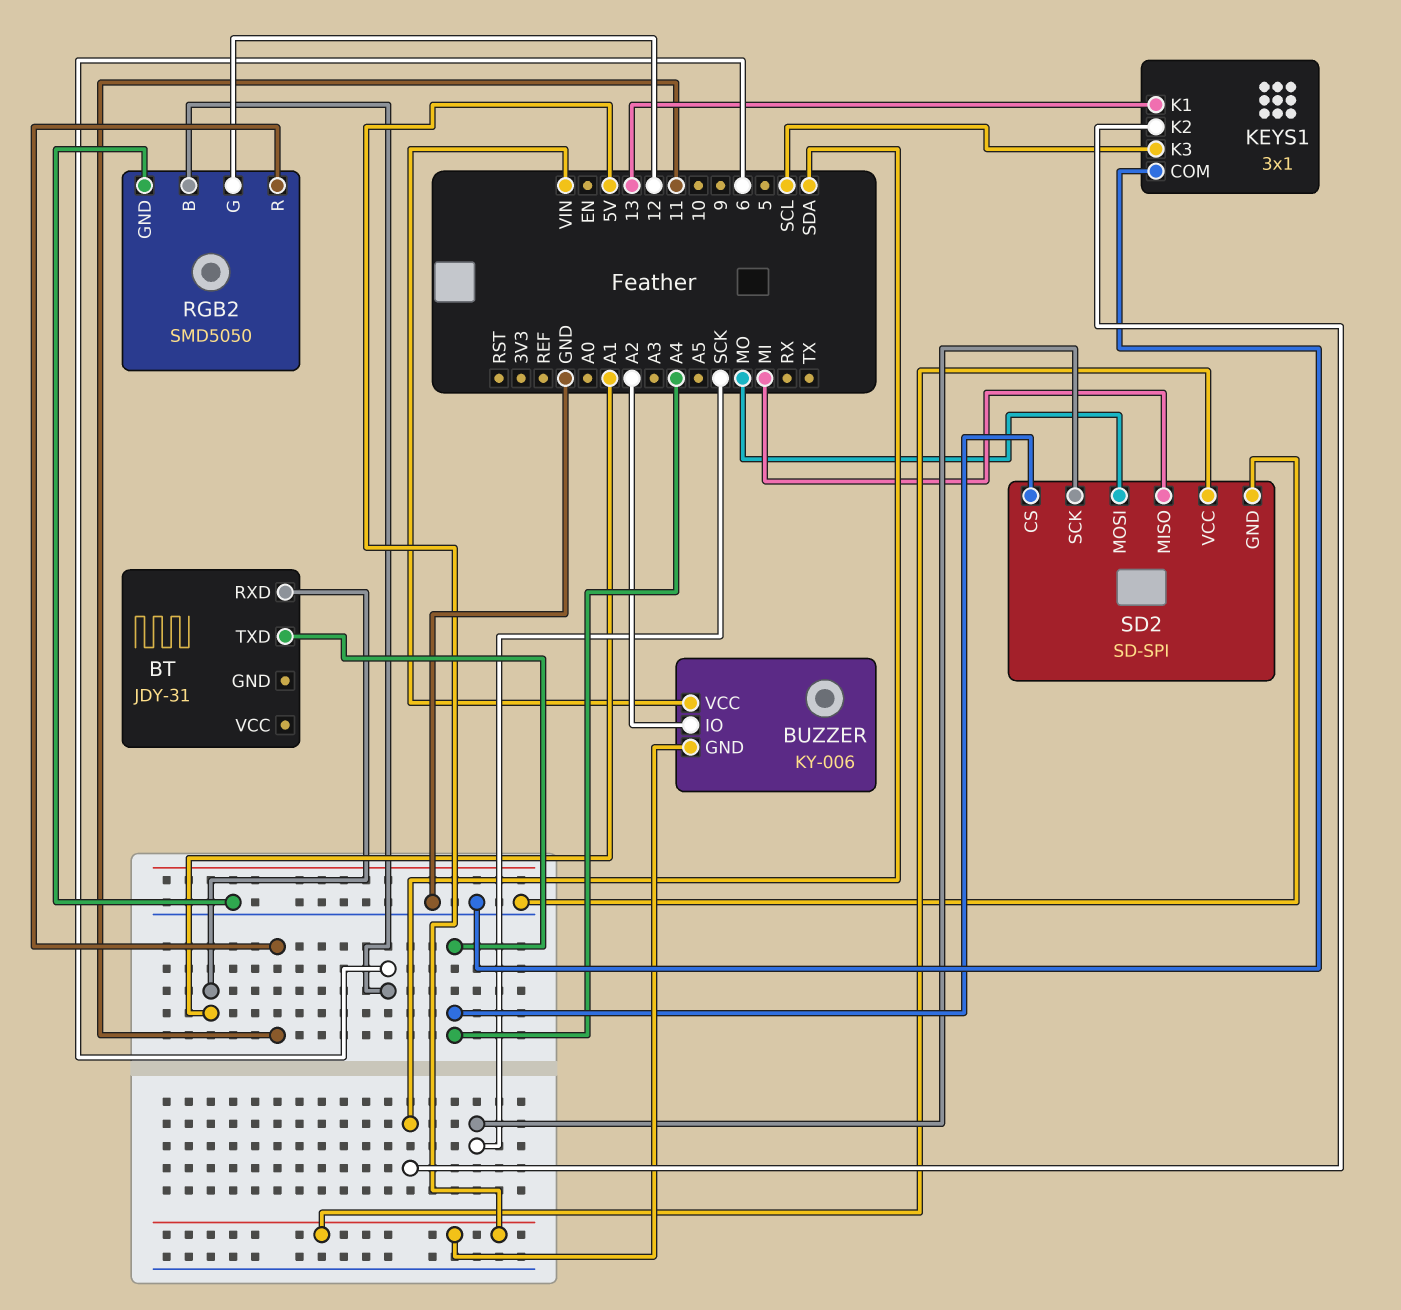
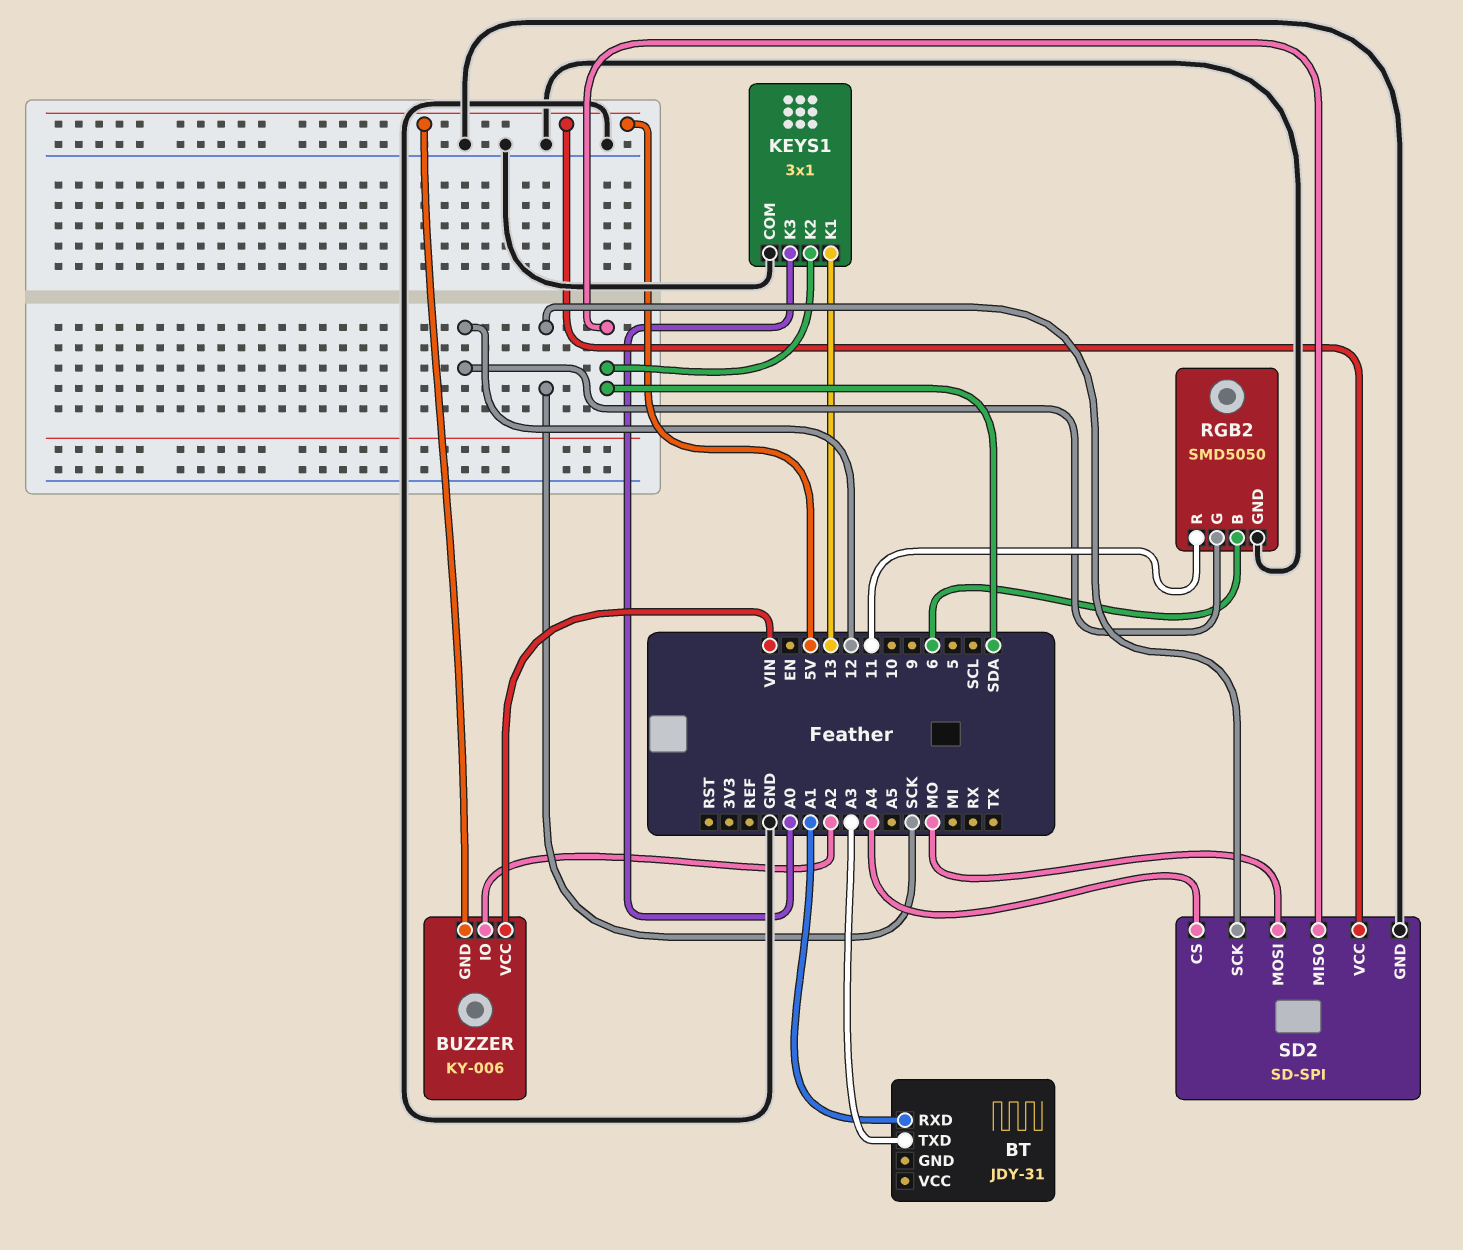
BT pin TXD: A4 -> A3
KEYS1 pin K3: SCL -> A0
SD2 pin MISO: MI -> SDA

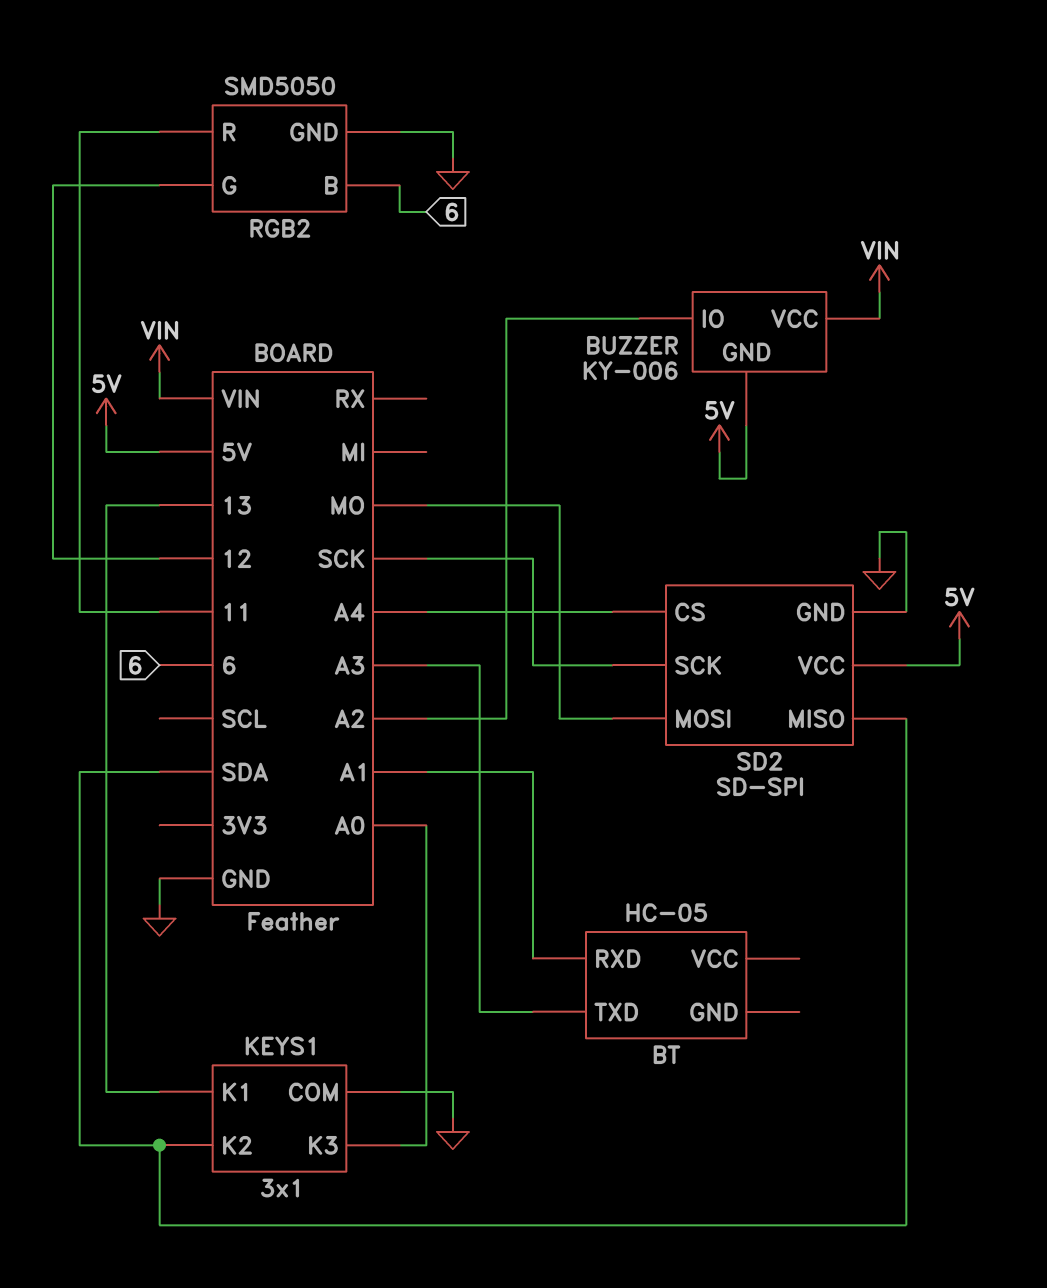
BT: JDY-31 -> HC-05

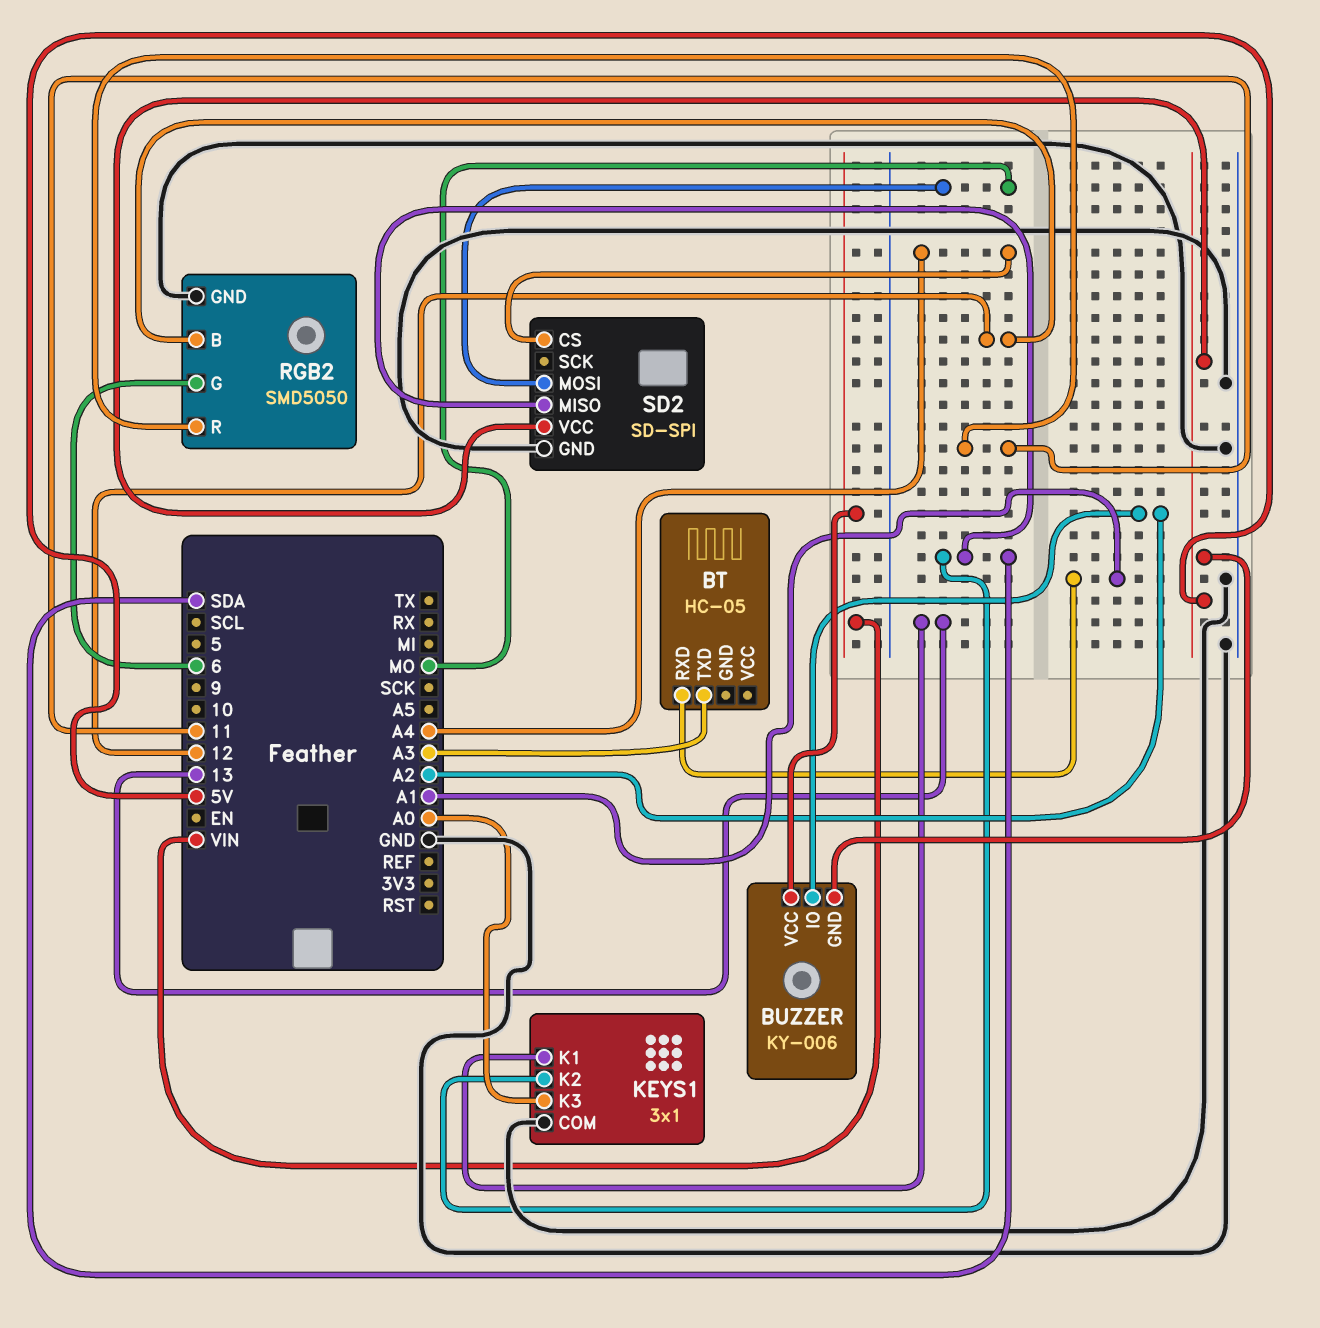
RGB2 pin B: 6 -> 12
RGB2 pin G: 12 -> 6
SD2 pin SCK: SCK -> none

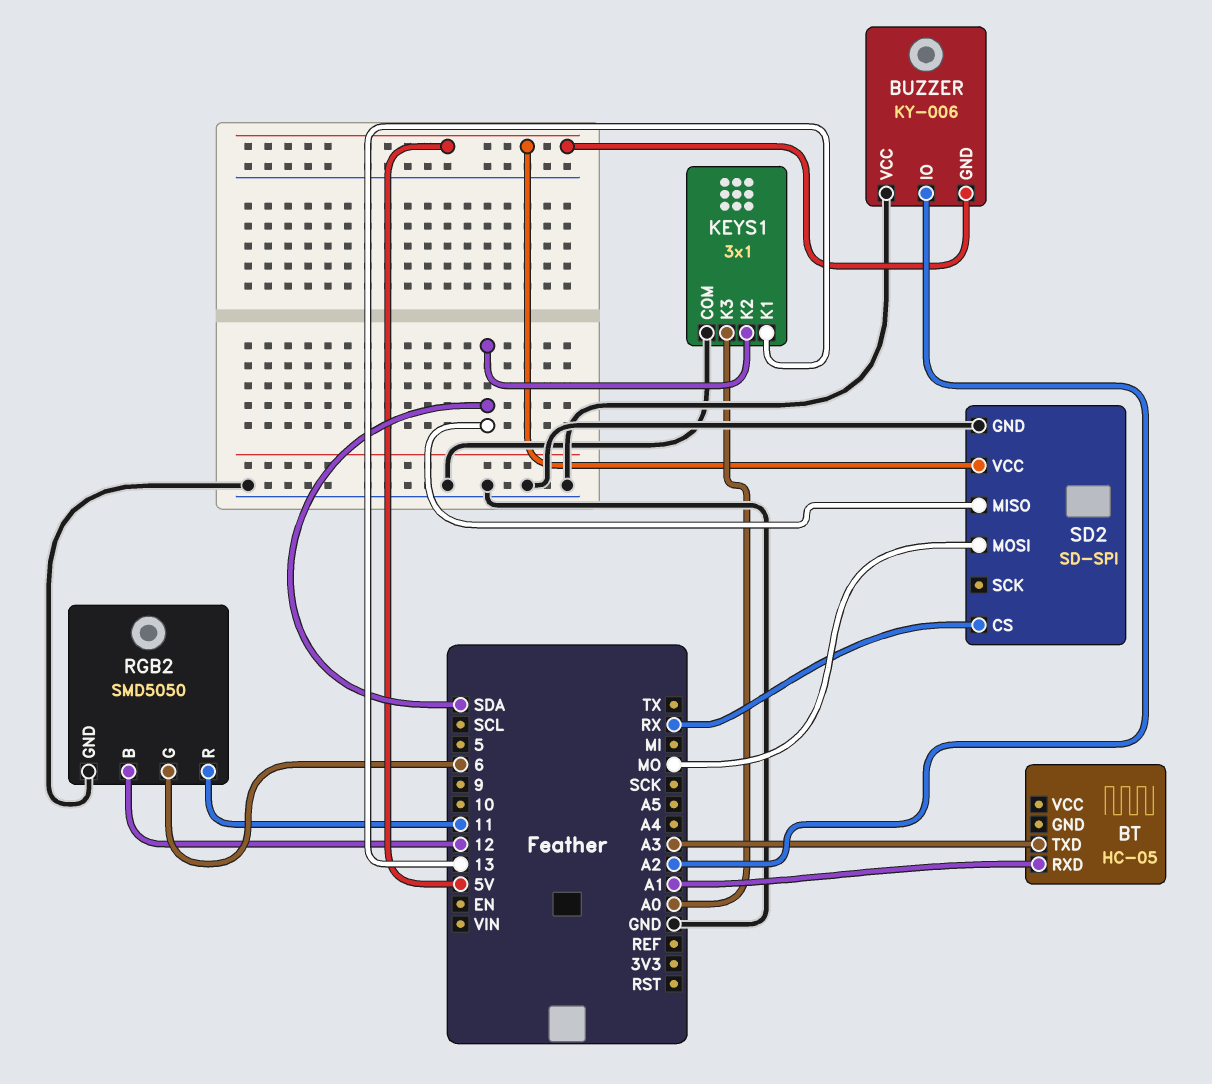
BUZZER pin VCC: VIN -> GND
SD2 pin CS: A4 -> RX

